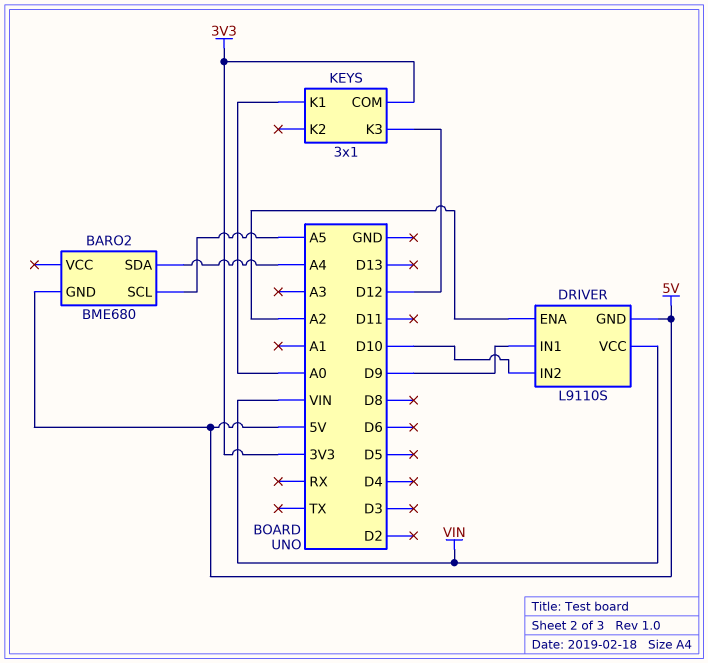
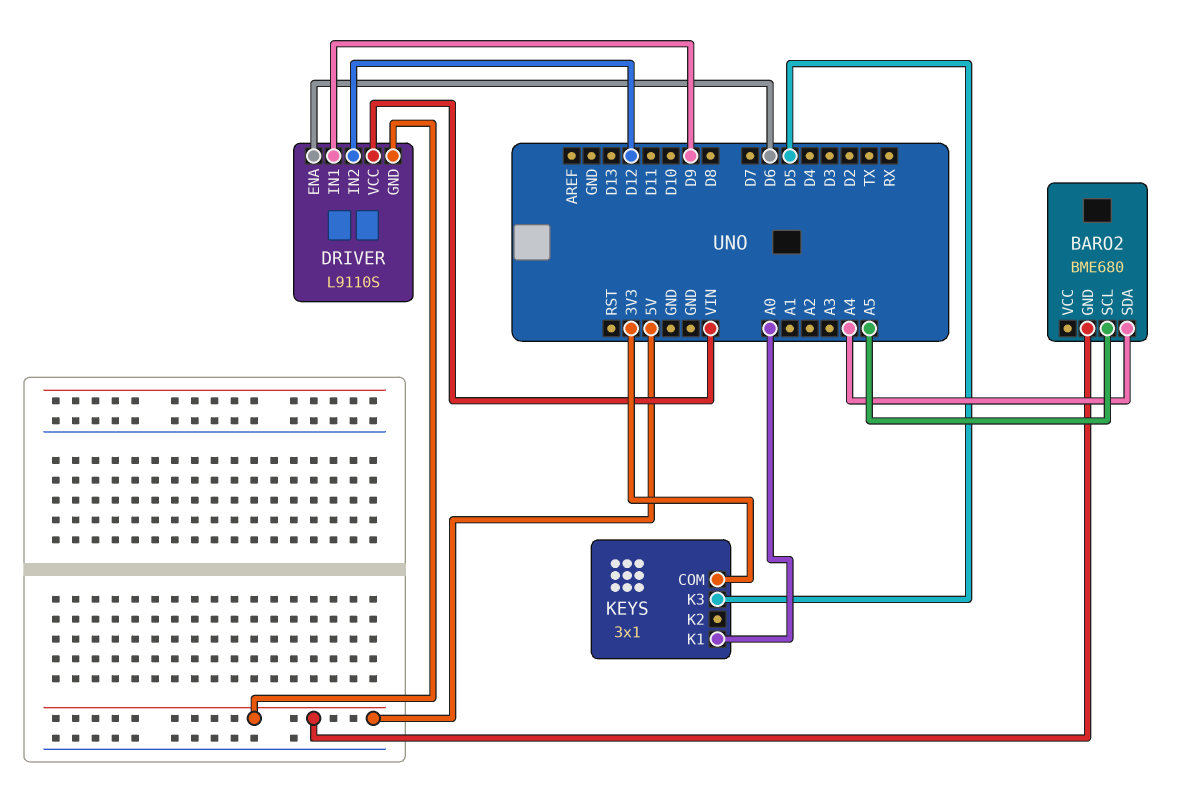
DRIVER pin ENA: A2 -> D6
DRIVER pin IN2: D10 -> D12
KEYS pin K3: D12 -> D5

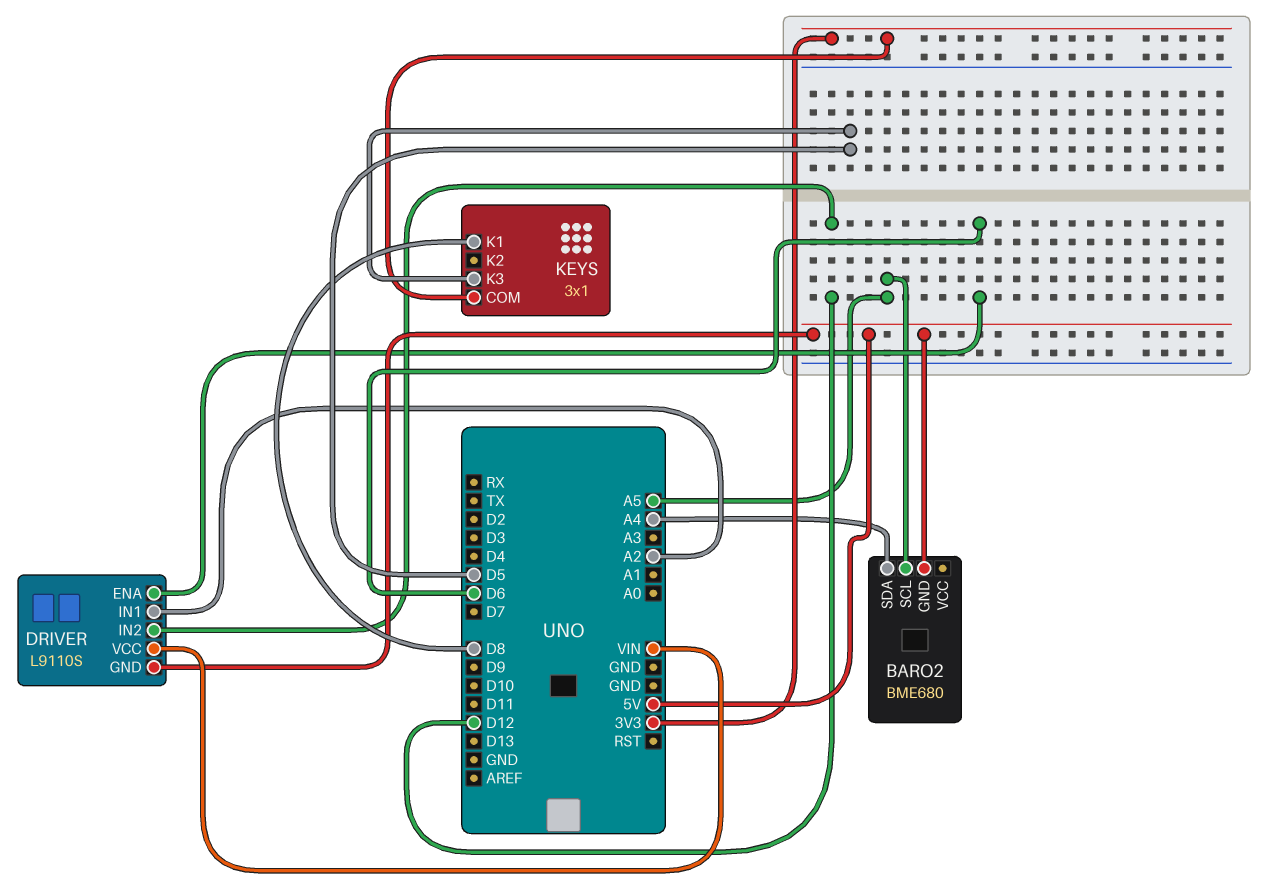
DRIVER pin IN1: D9 -> A2
KEYS pin K1: A0 -> D8

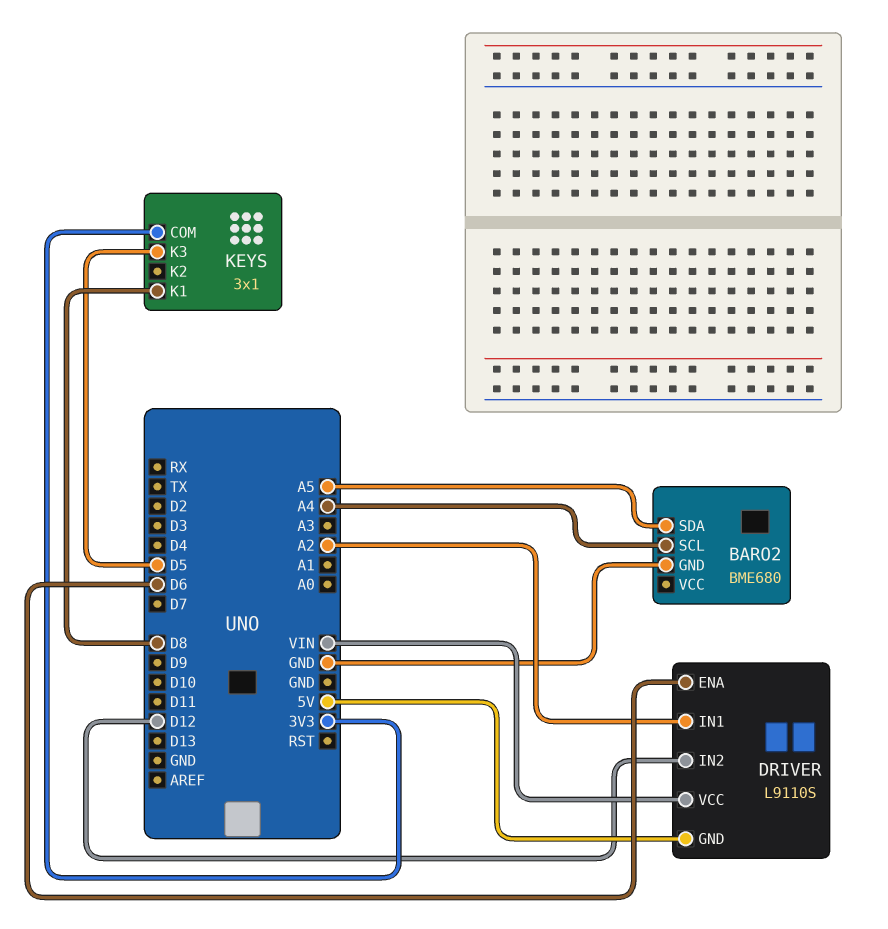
BARO2 pin GND: 5V -> GND
BARO2 pin SCL: A5 -> A4
BARO2 pin SDA: A4 -> A5

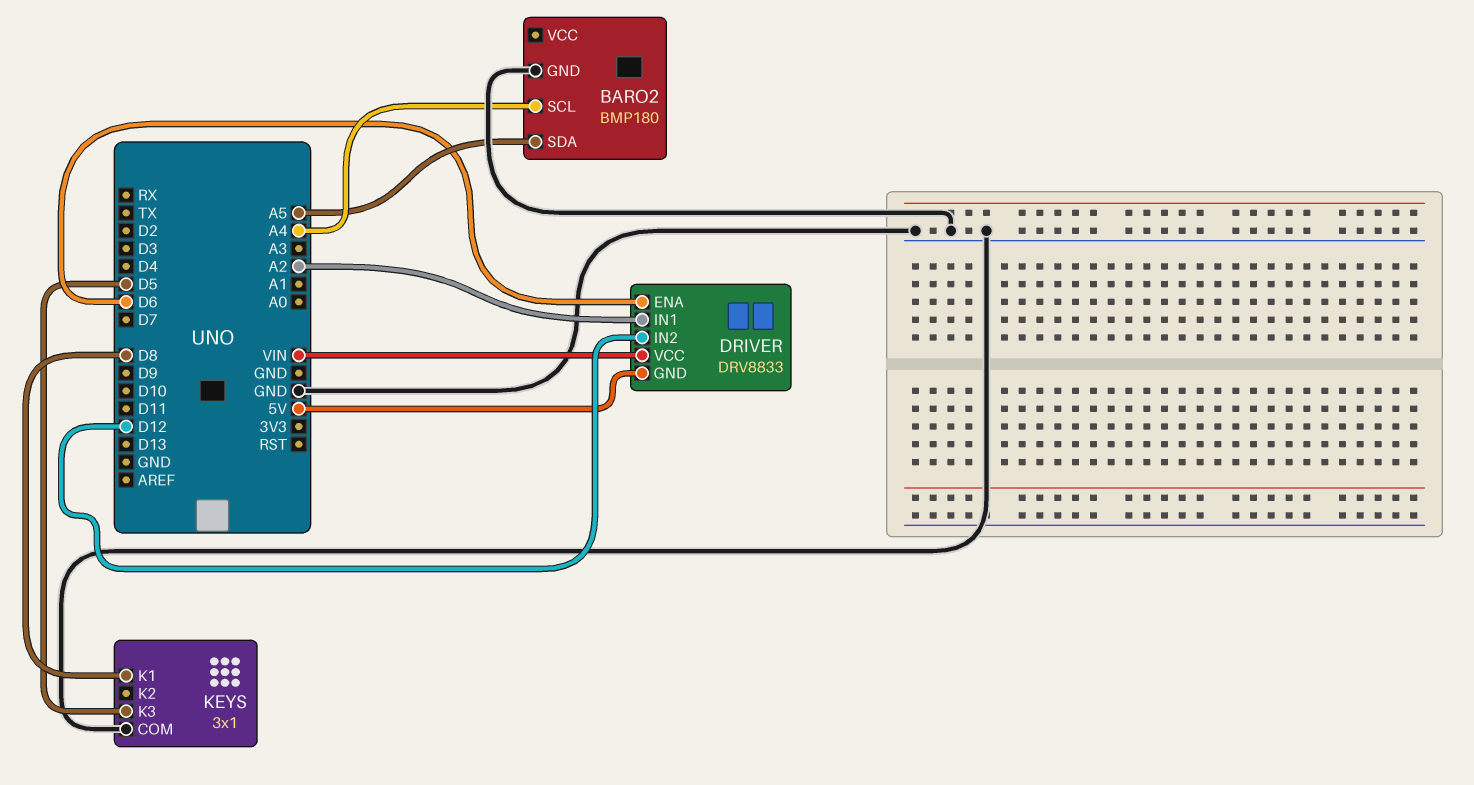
BARO2: BME680 -> BMP180
DRIVER: L9110S -> DRV8833
KEYS pin COM: 3V3 -> GND

